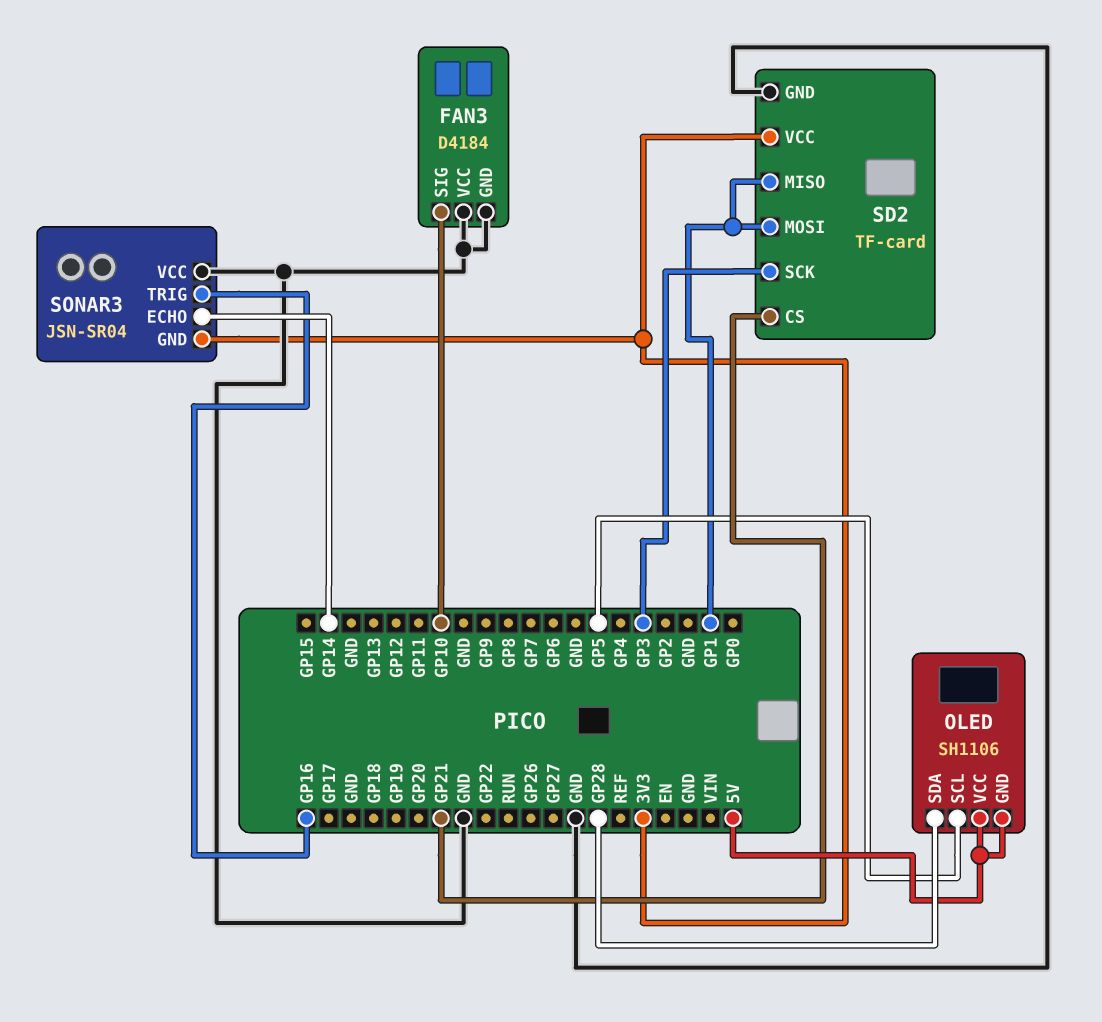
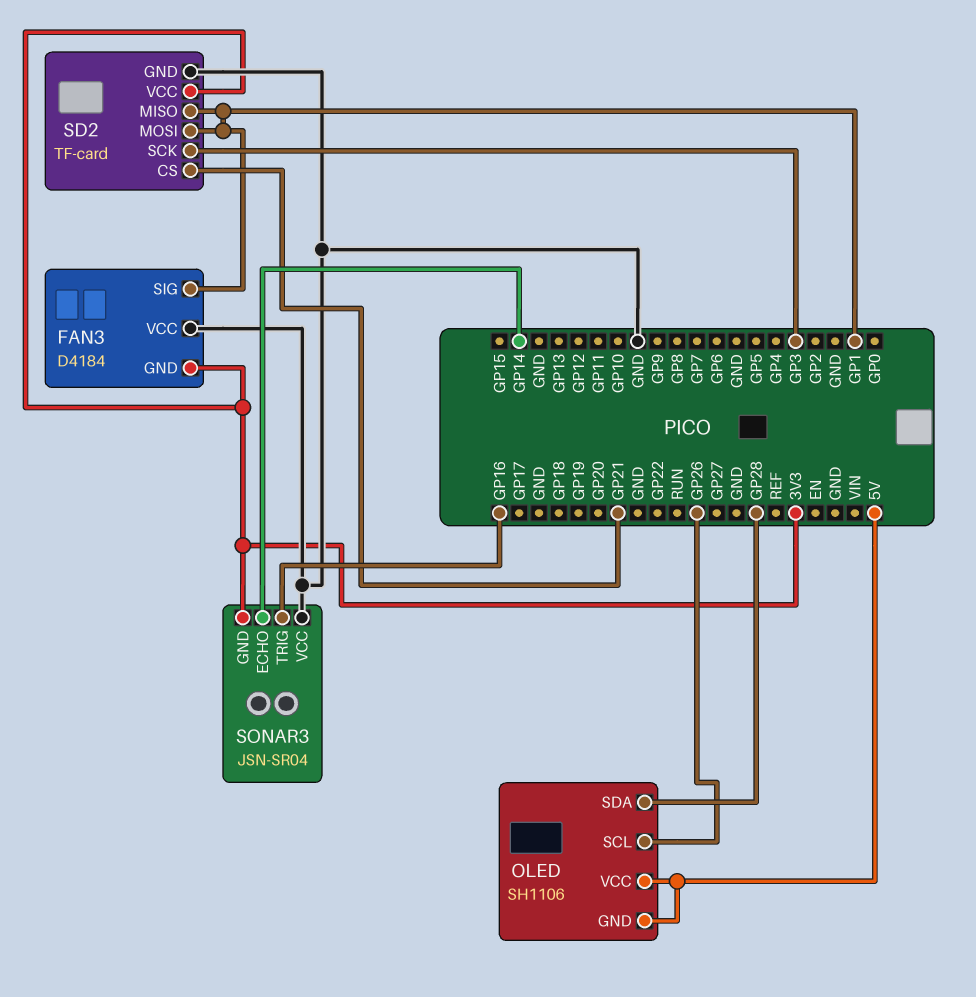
FAN3 pin GND: GND -> 3V3
FAN3 pin SIG: GP10 -> GP1
OLED pin SCL: GP5 -> GP26

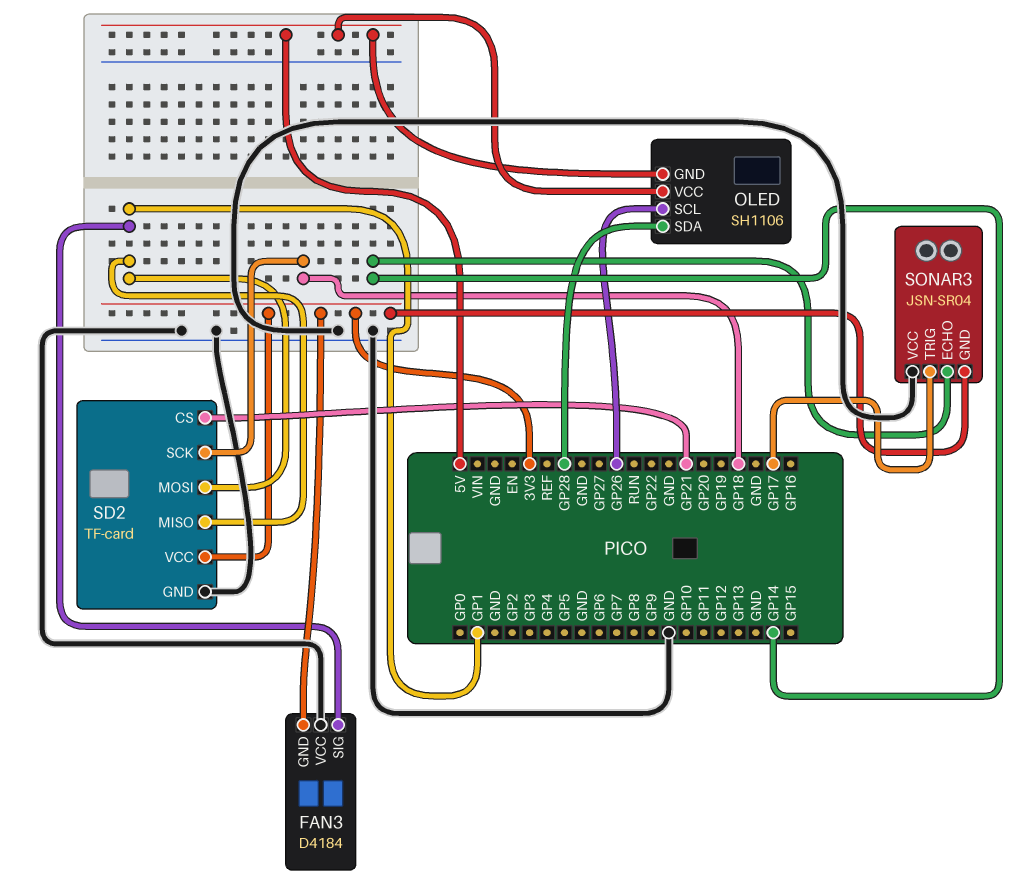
SD2 pin SCK: GP3 -> GP18
SONAR3 pin TRIG: GP16 -> GP17

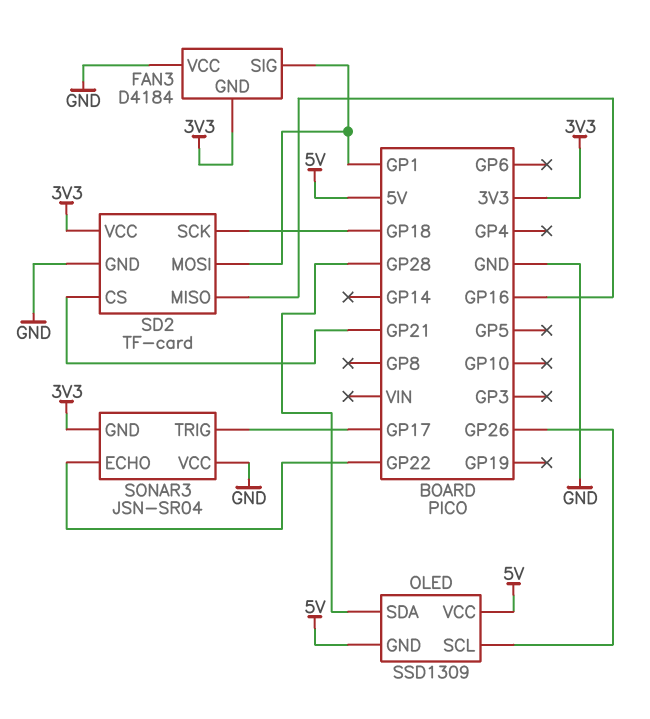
OLED: SH1106 -> SSD1309
SD2 pin MISO: GP1 -> GP16
SONAR3 pin ECHO: GP14 -> GP22

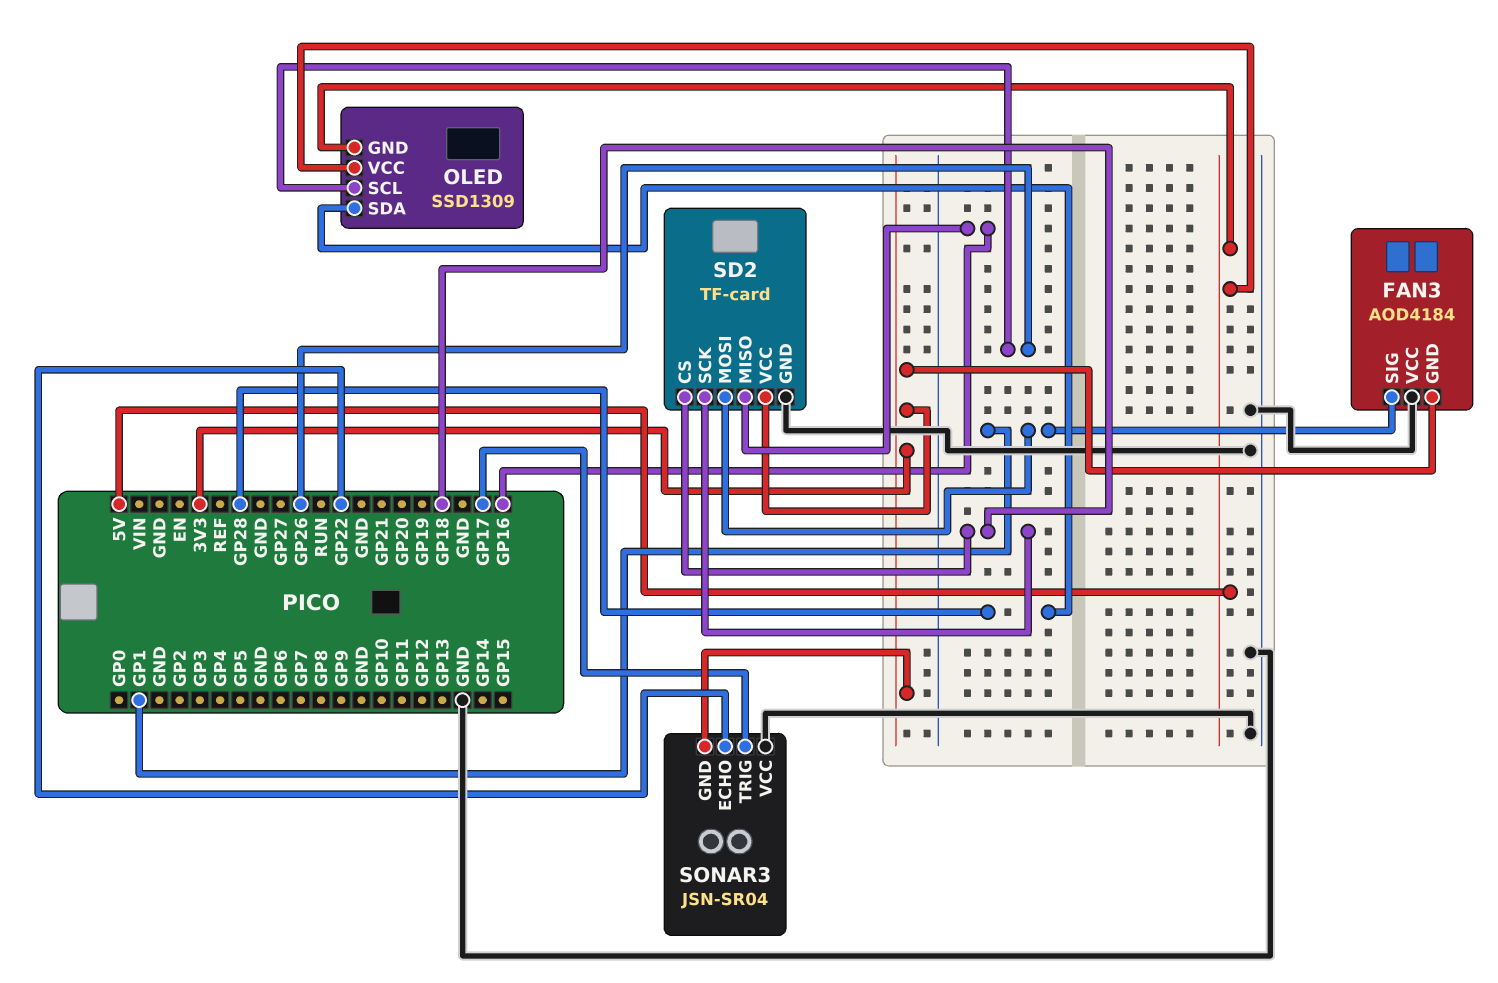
FAN3: D4184 -> AOD4184
SD2 pin CS: GP21 -> GP18

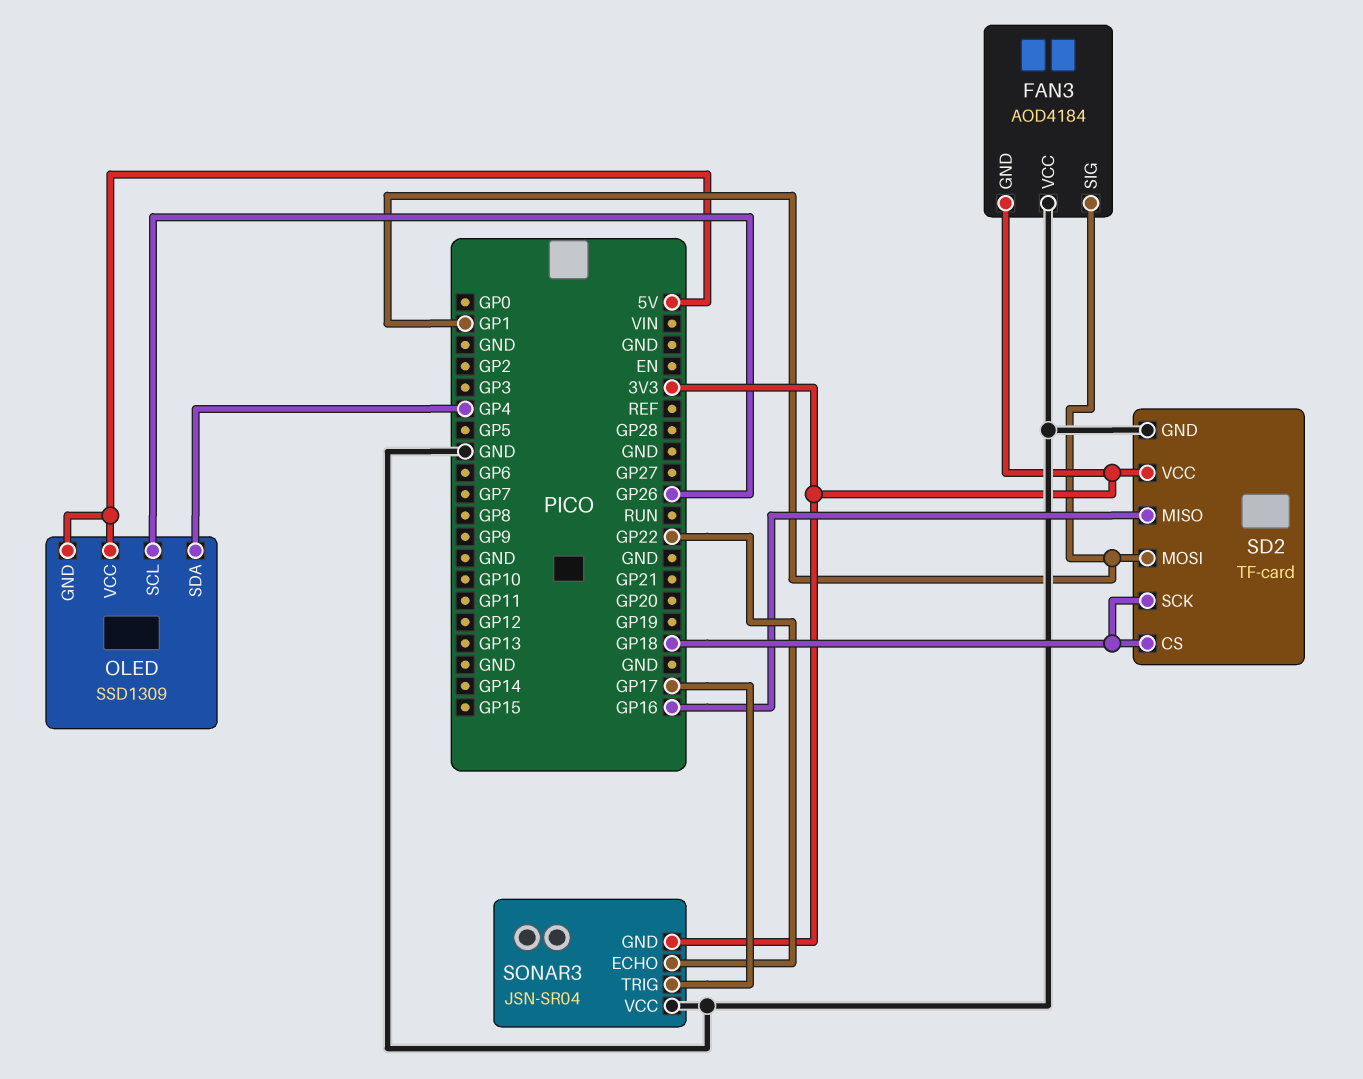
OLED pin SDA: GP28 -> GP4

